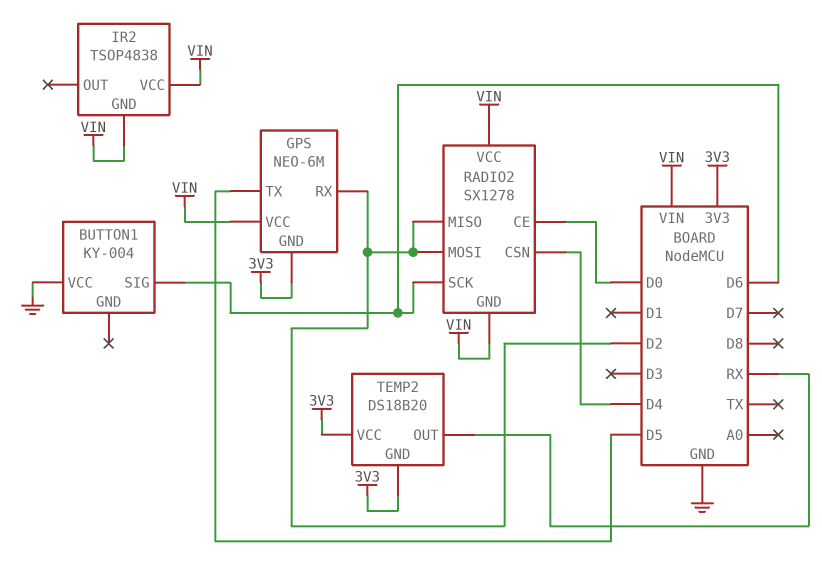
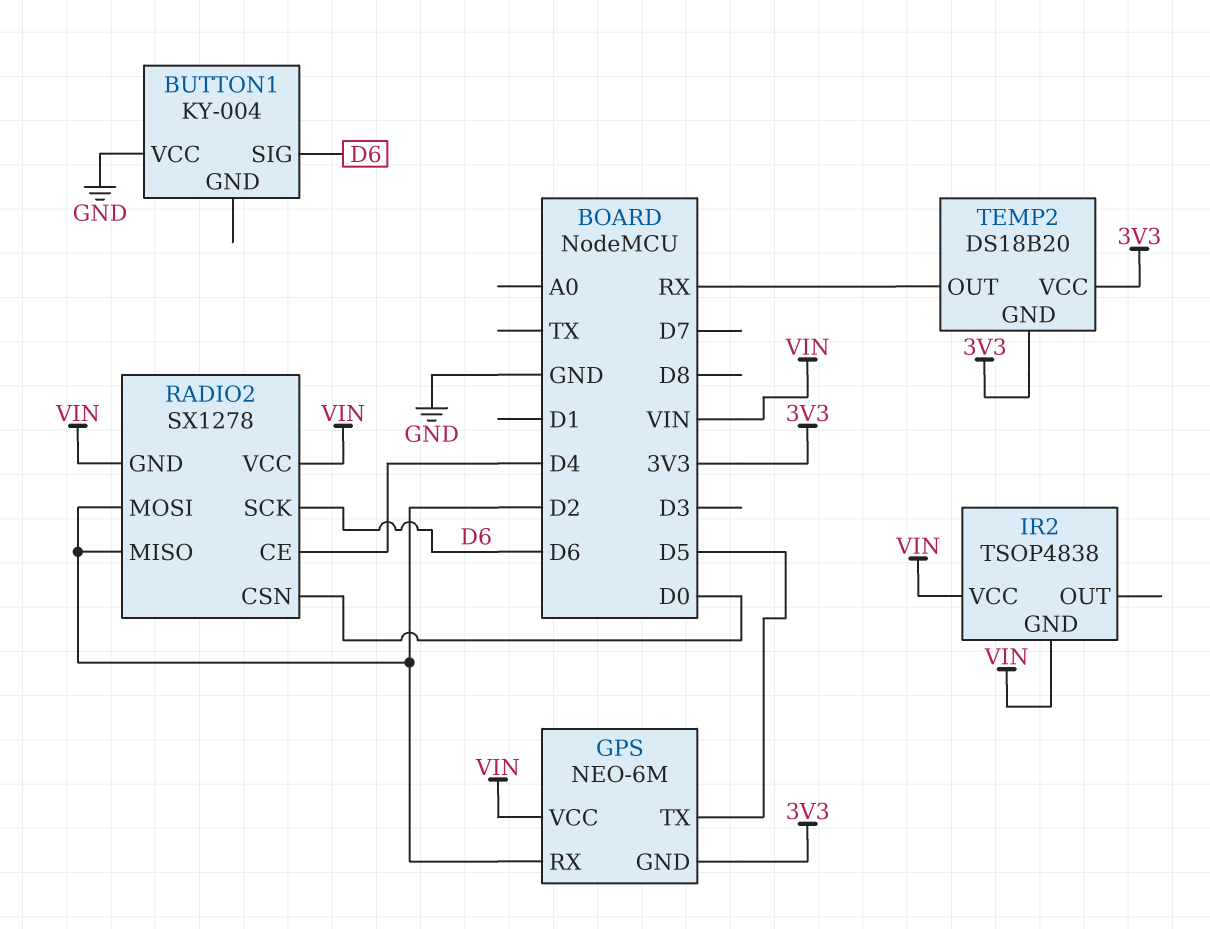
RADIO2 pin CE: D0 -> D4
RADIO2 pin CSN: D4 -> D0

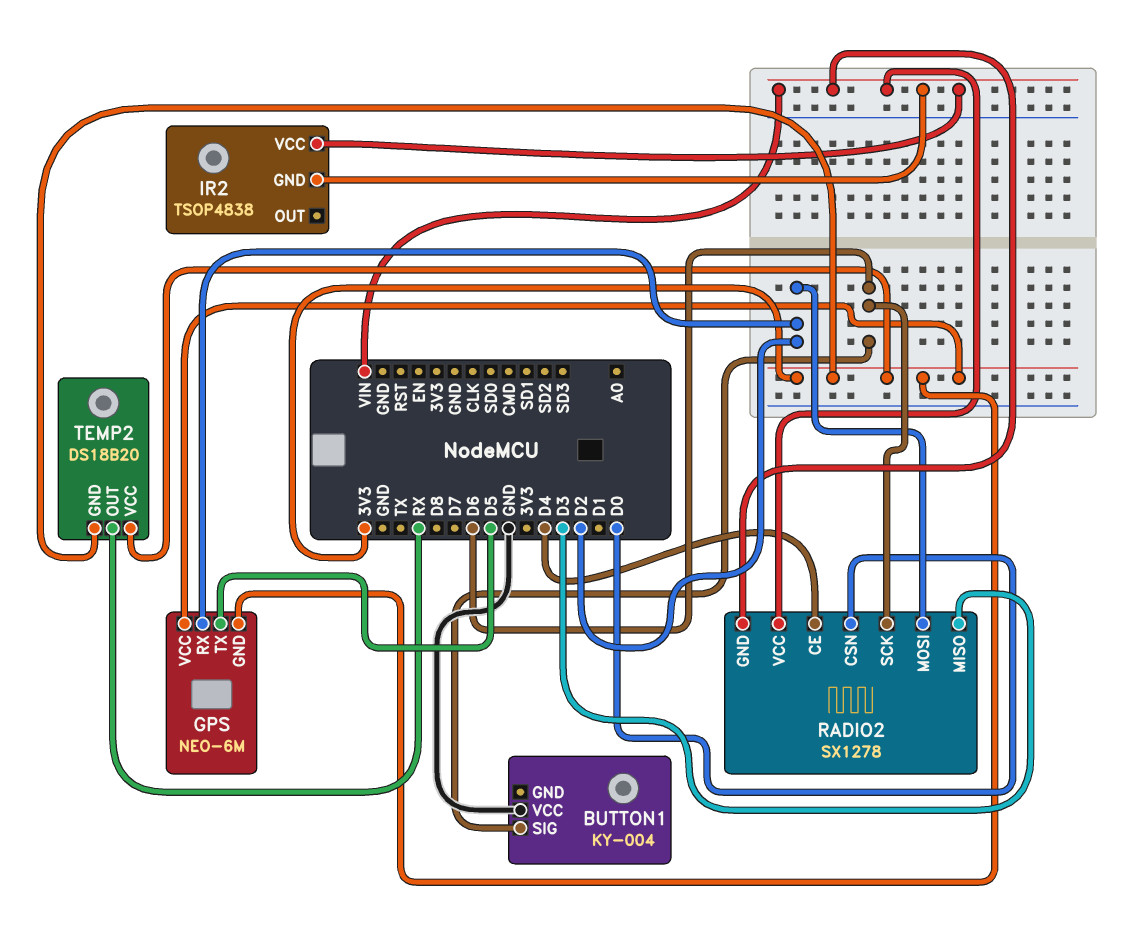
GPS pin VCC: VIN -> 3V3
RADIO2 pin MISO: D2 -> D3

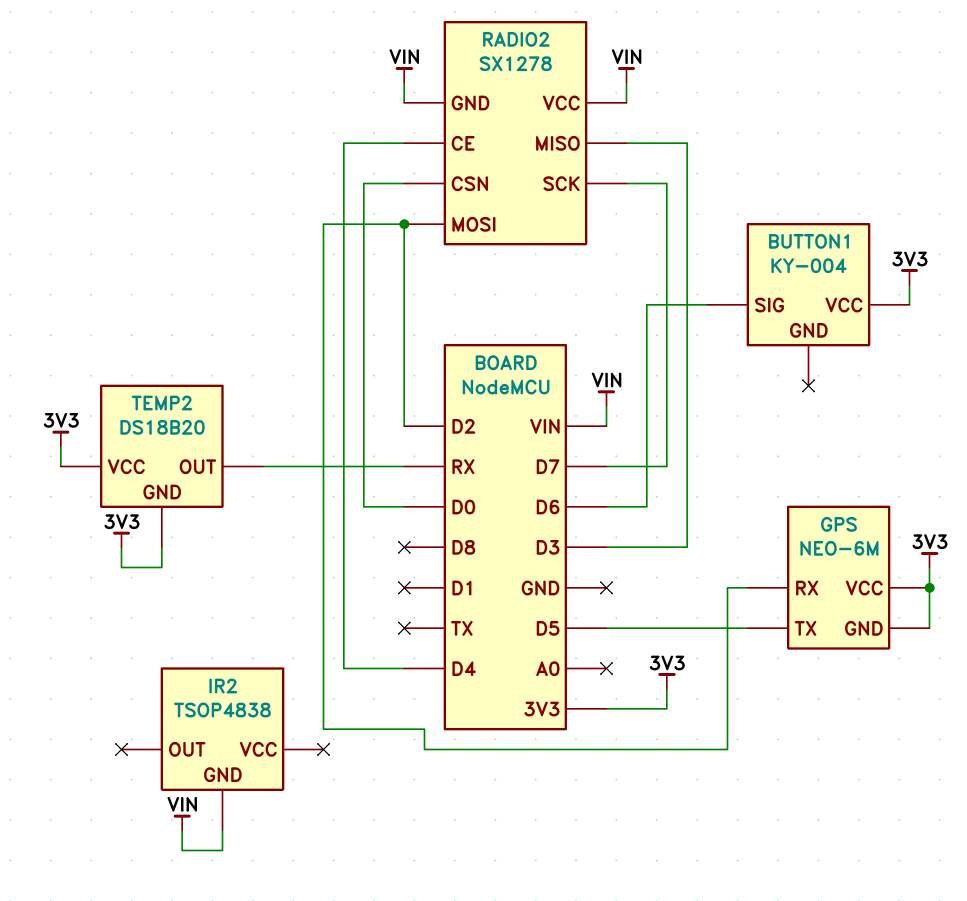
BUTTON1 pin VCC: GND -> 3V3
IR2 pin VCC: VIN -> none
RADIO2 pin SCK: D6 -> D7

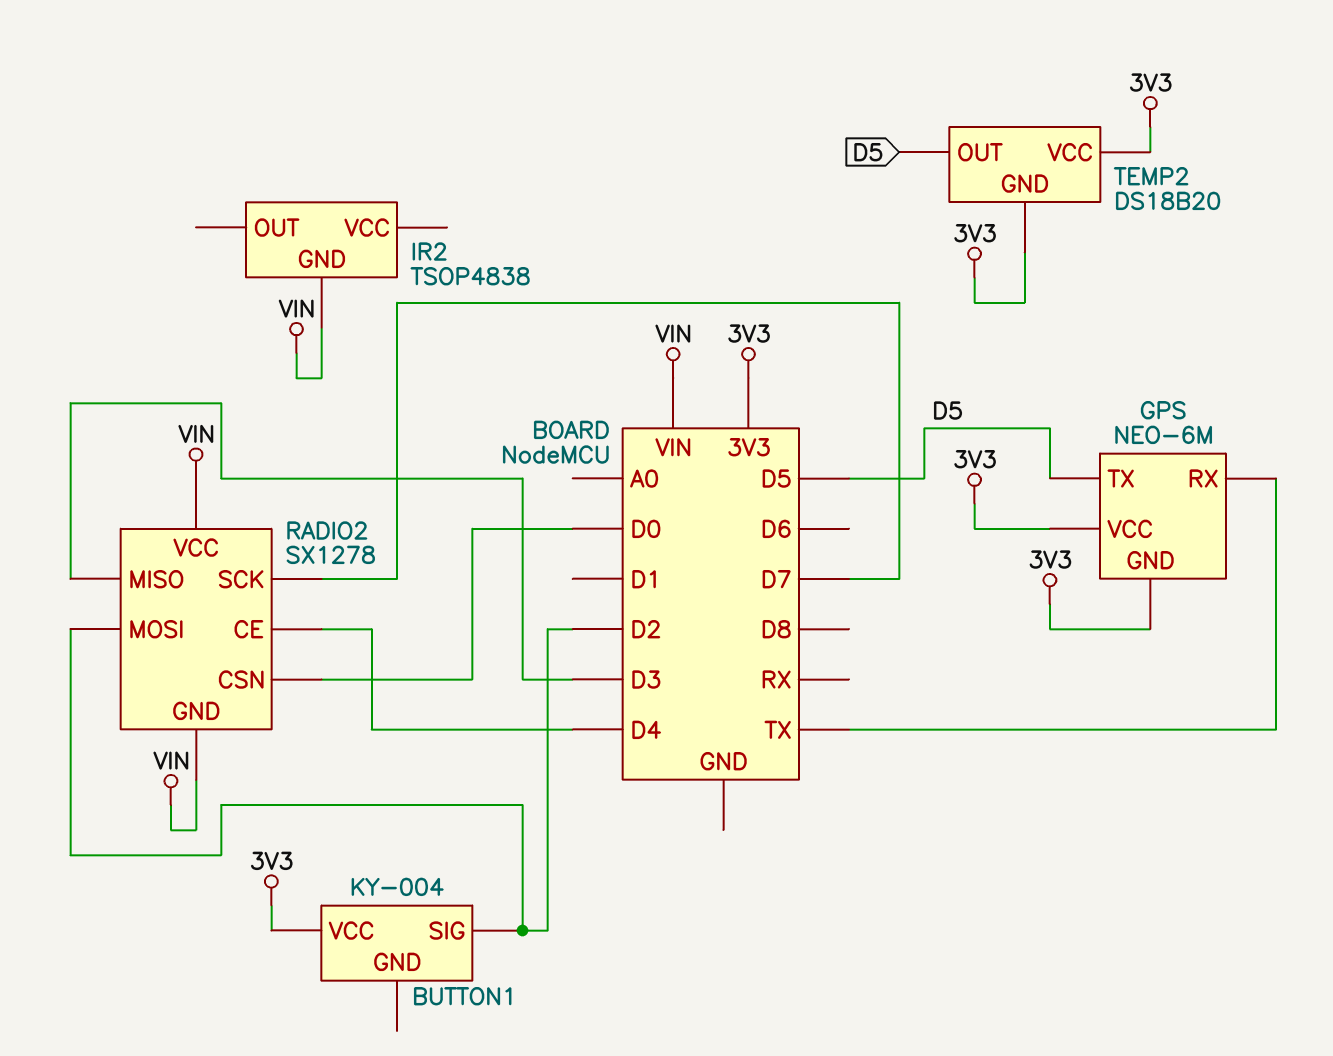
BUTTON1 pin SIG: D6 -> D2
GPS pin RX: D2 -> TX
TEMP2 pin OUT: RX -> D5

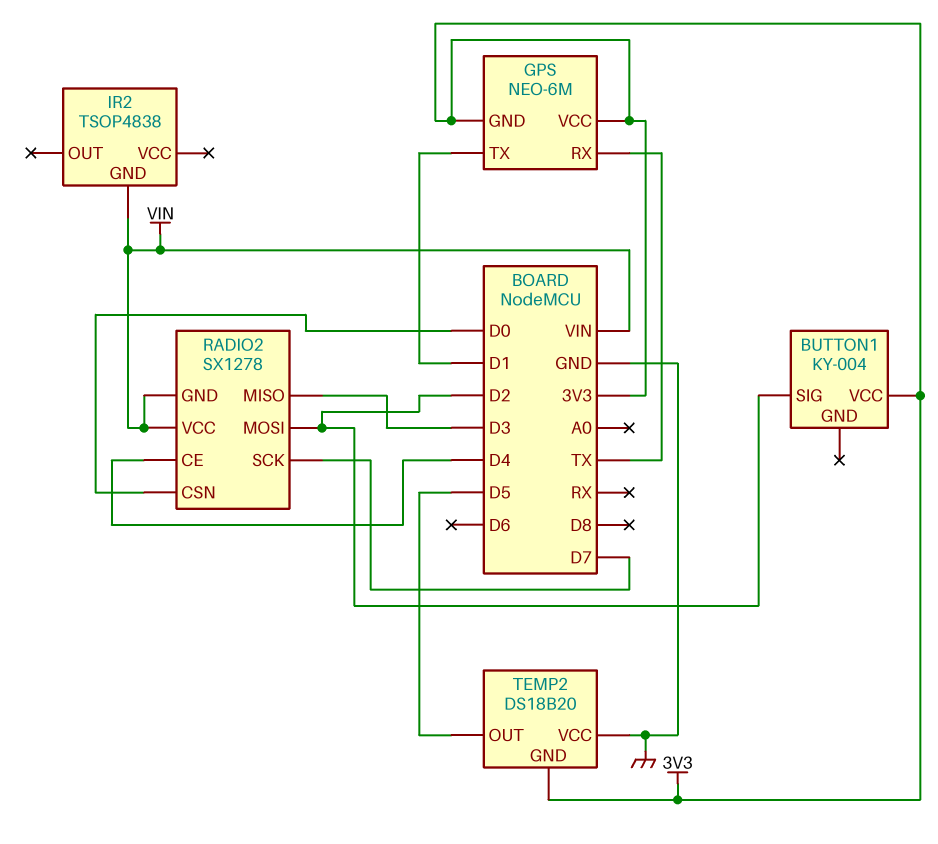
GPS pin TX: D5 -> D1
TEMP2 pin VCC: 3V3 -> GND

